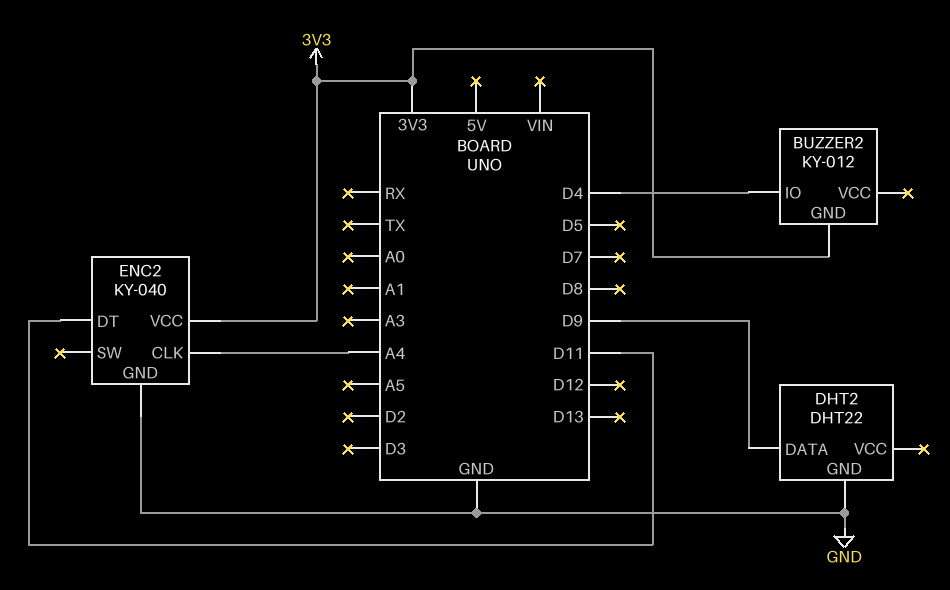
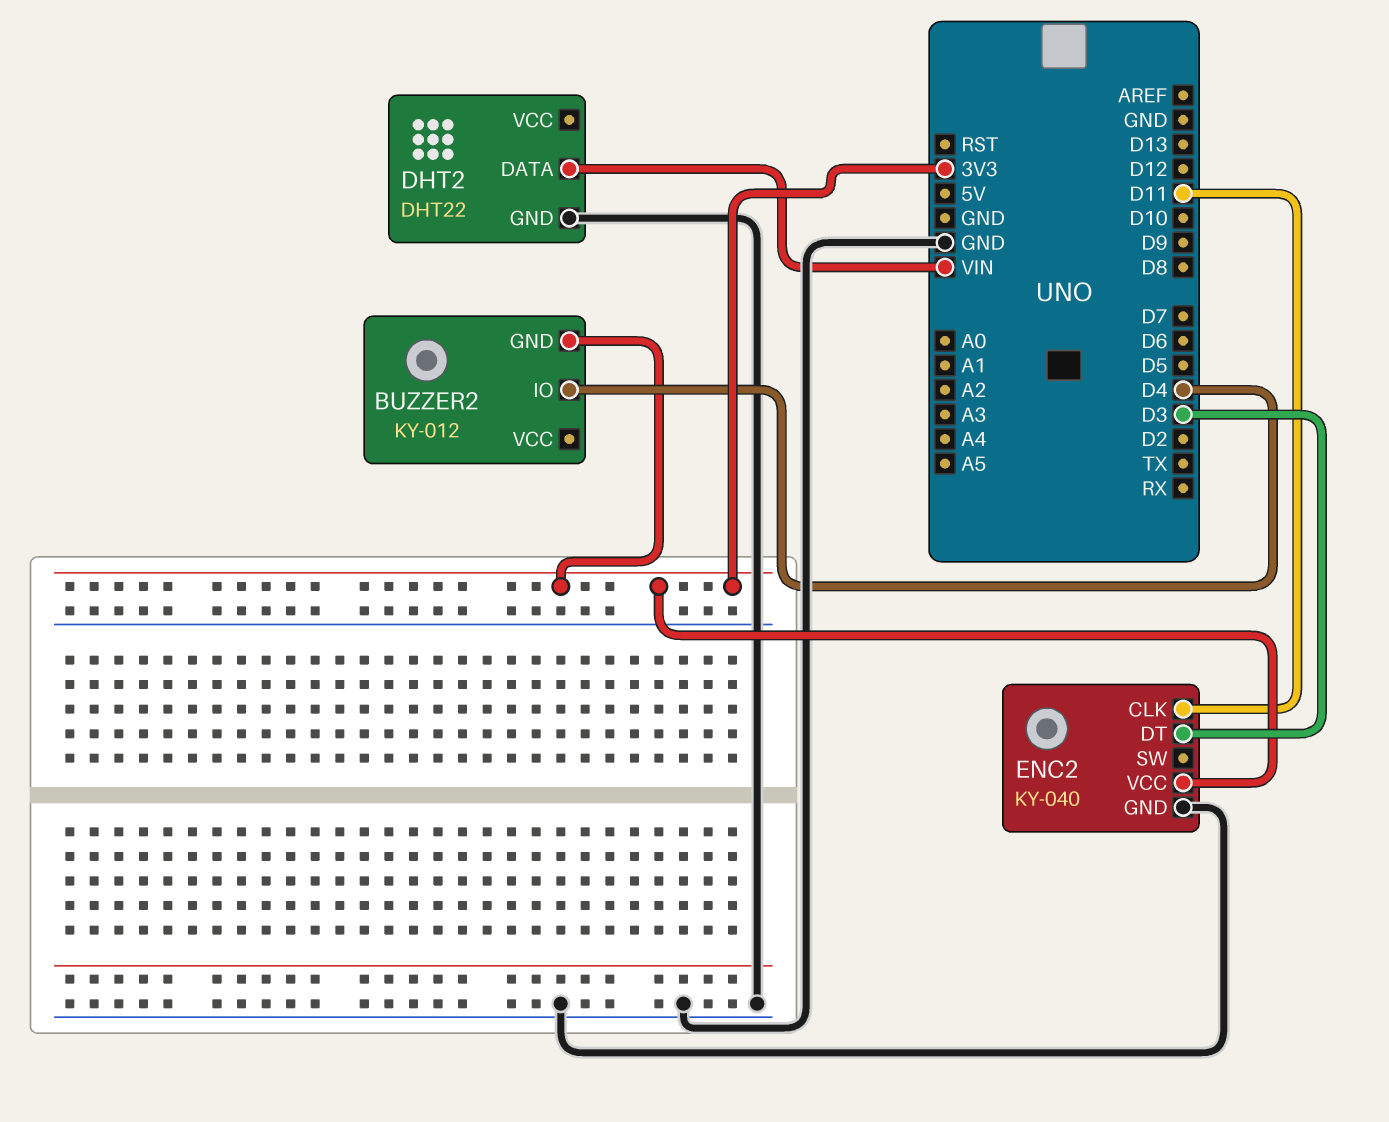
DHT2 pin DATA: D9 -> VIN
ENC2 pin CLK: A4 -> D11
ENC2 pin DT: D11 -> D3

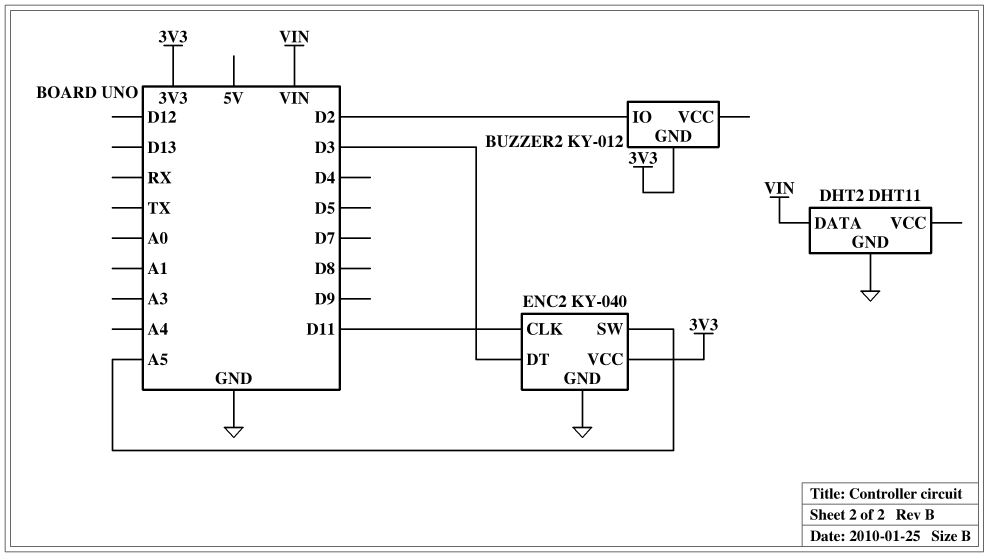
BUZZER2 pin IO: D4 -> D2
DHT2: DHT22 -> DHT11
ENC2 pin SW: none -> A5

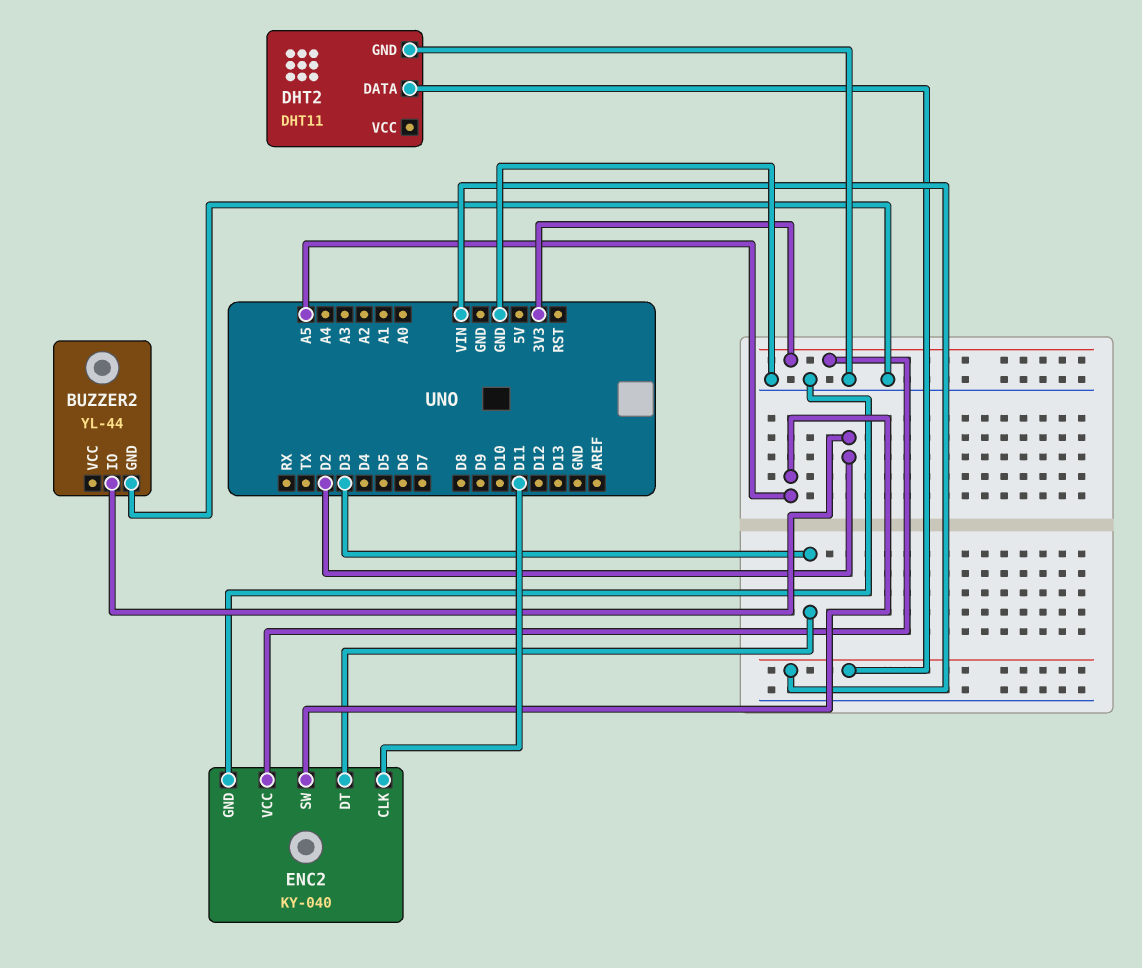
BUZZER2: KY-012 -> YL-44
BUZZER2 pin GND: 3V3 -> GND

